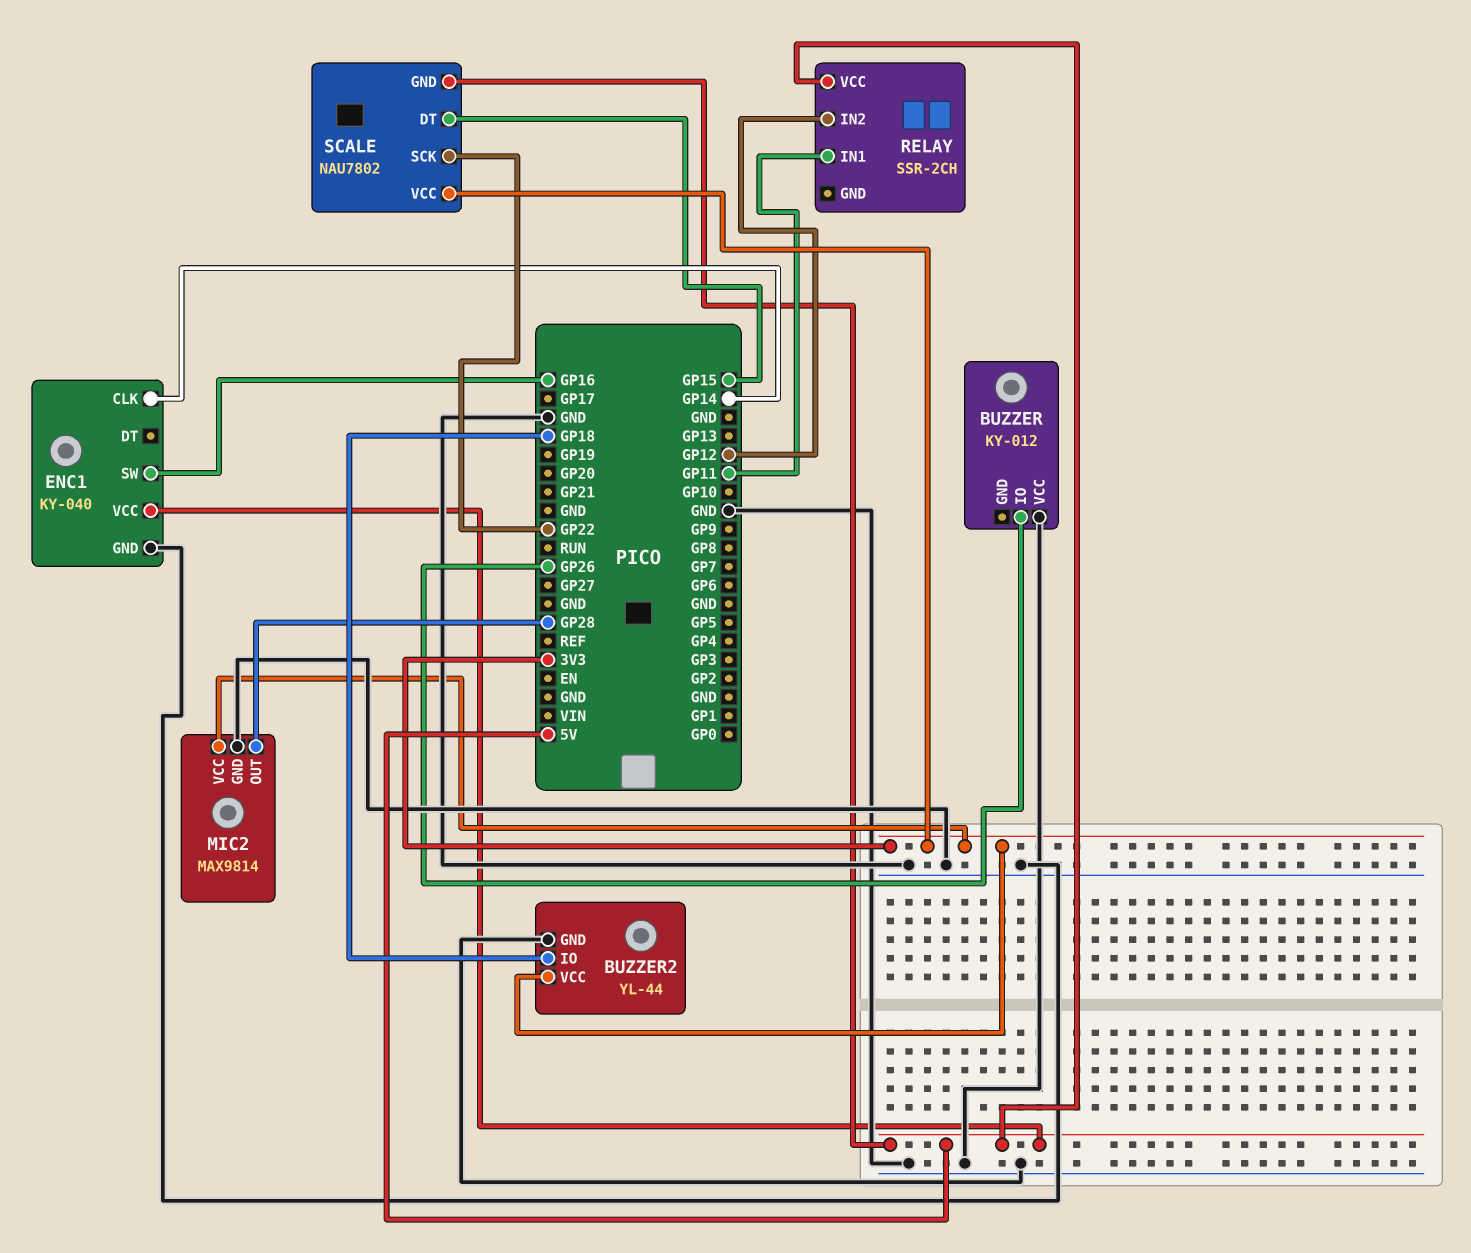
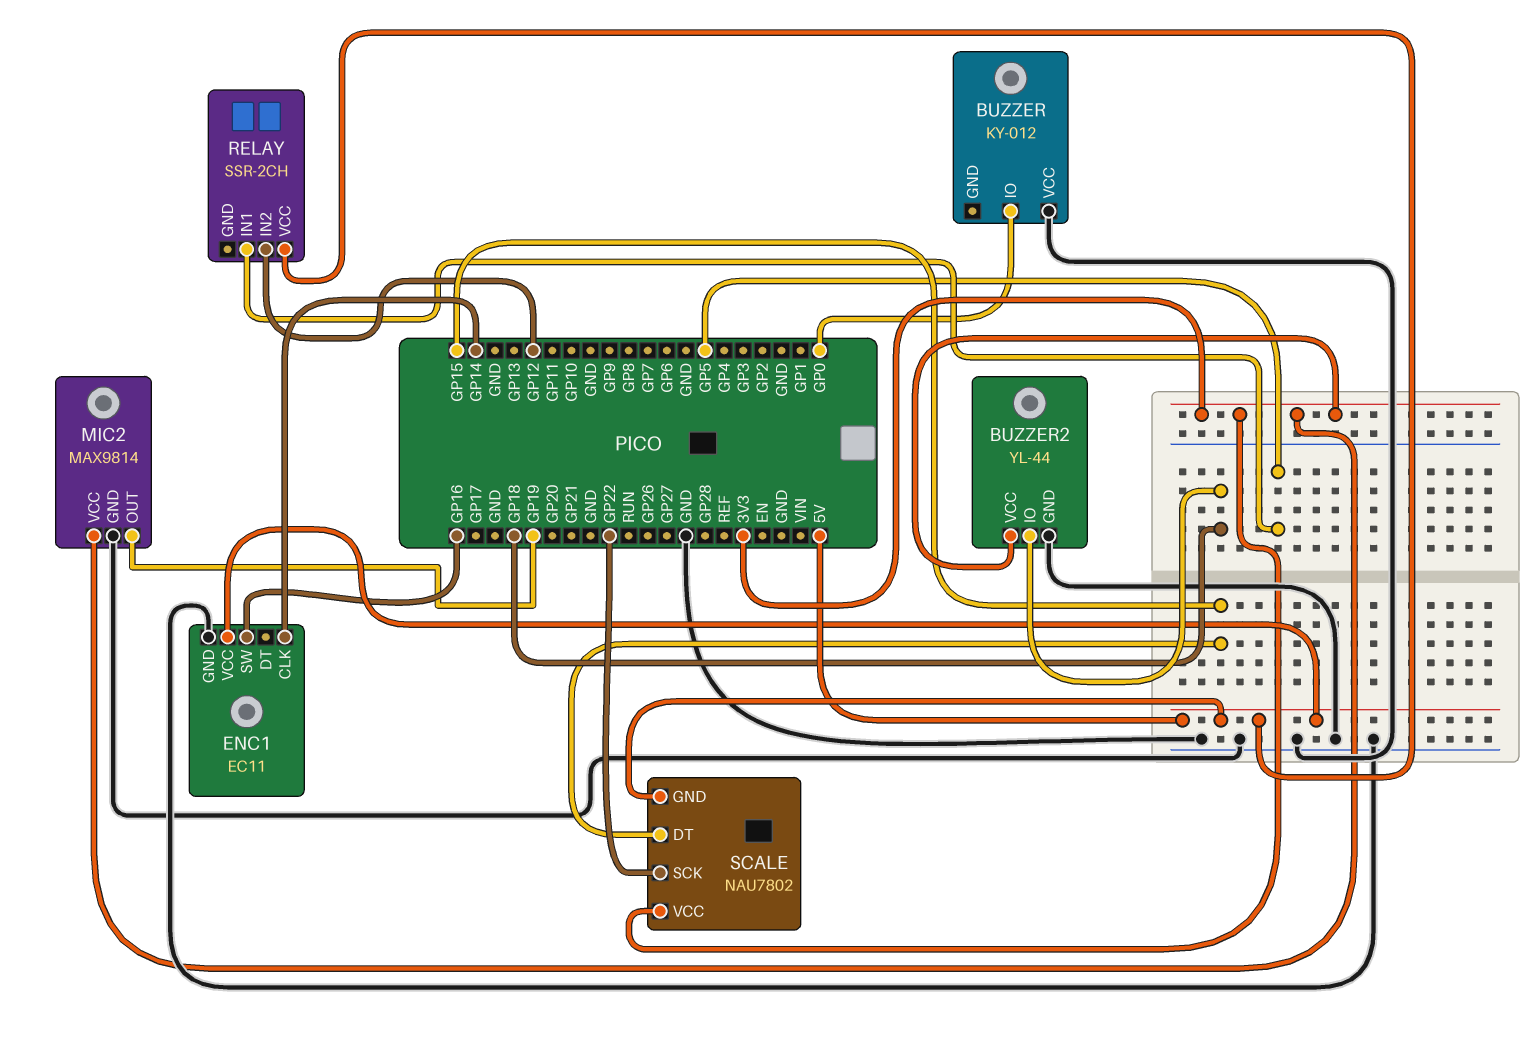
BUZZER pin IO: GP26 -> GP0
ENC1: KY-040 -> EC11
MIC2 pin OUT: GP28 -> GP19
RELAY pin IN1: GP11 -> GP5

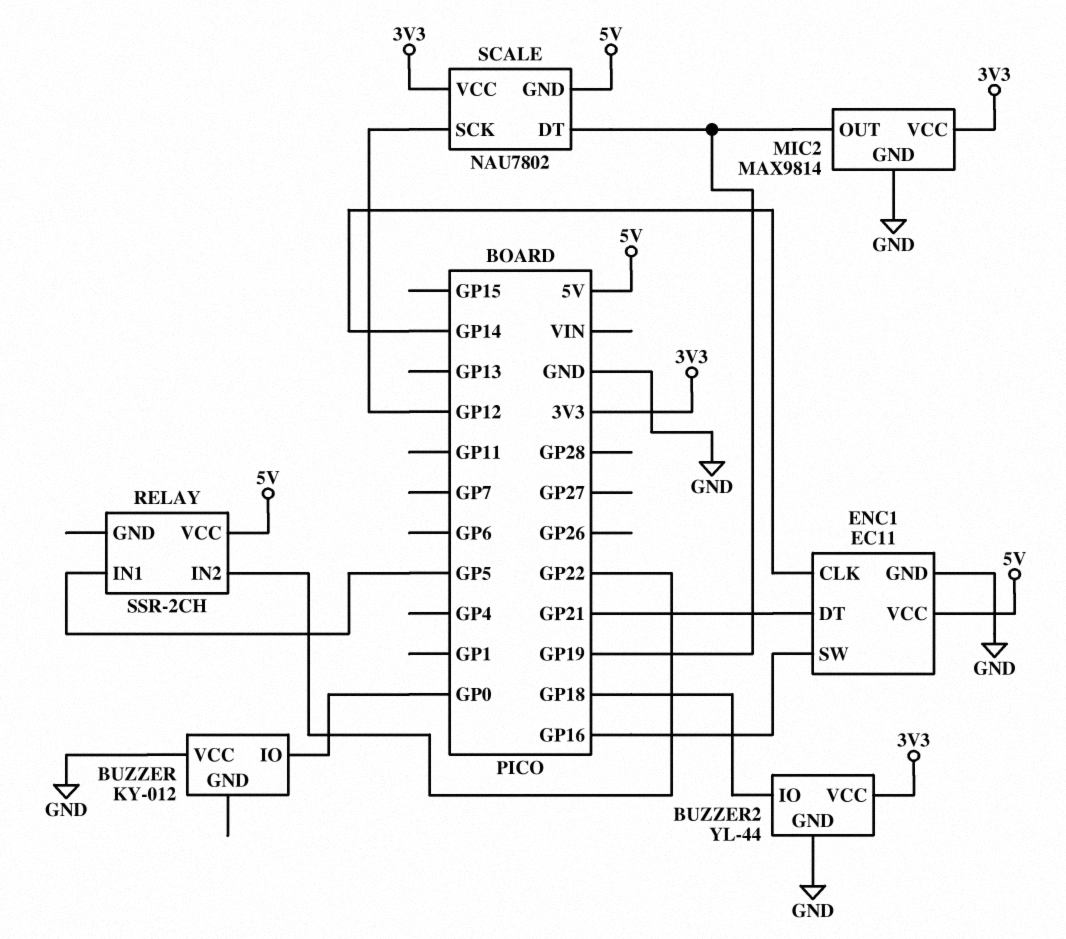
ENC1 pin DT: none -> GP21
RELAY pin IN2: GP12 -> GP22
SCALE pin DT: GP15 -> GP19
SCALE pin SCK: GP22 -> GP12

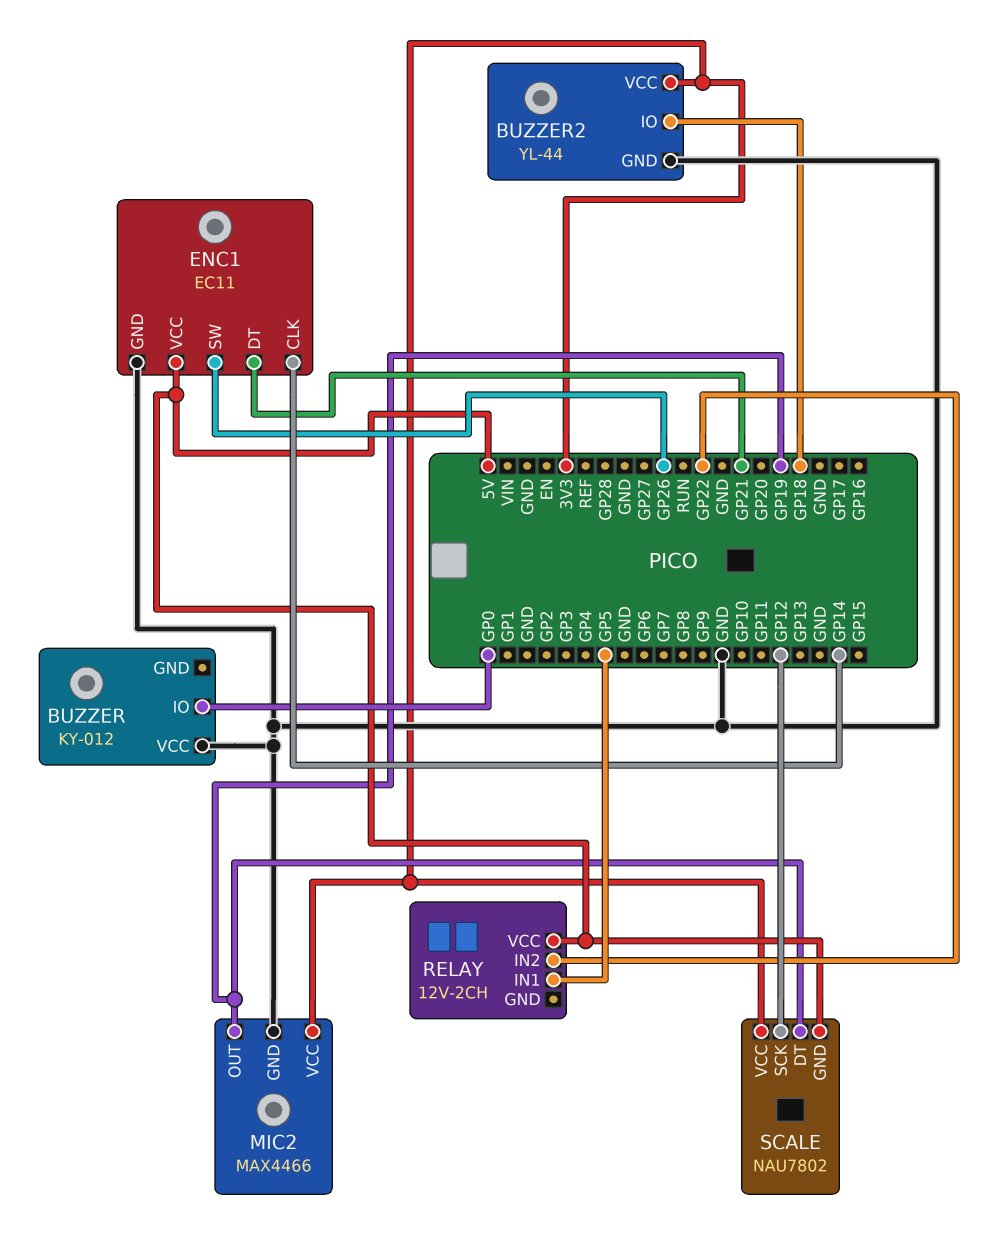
ENC1 pin SW: GP16 -> GP26
MIC2: MAX9814 -> MAX4466
RELAY: SSR-2CH -> 12V-2CH

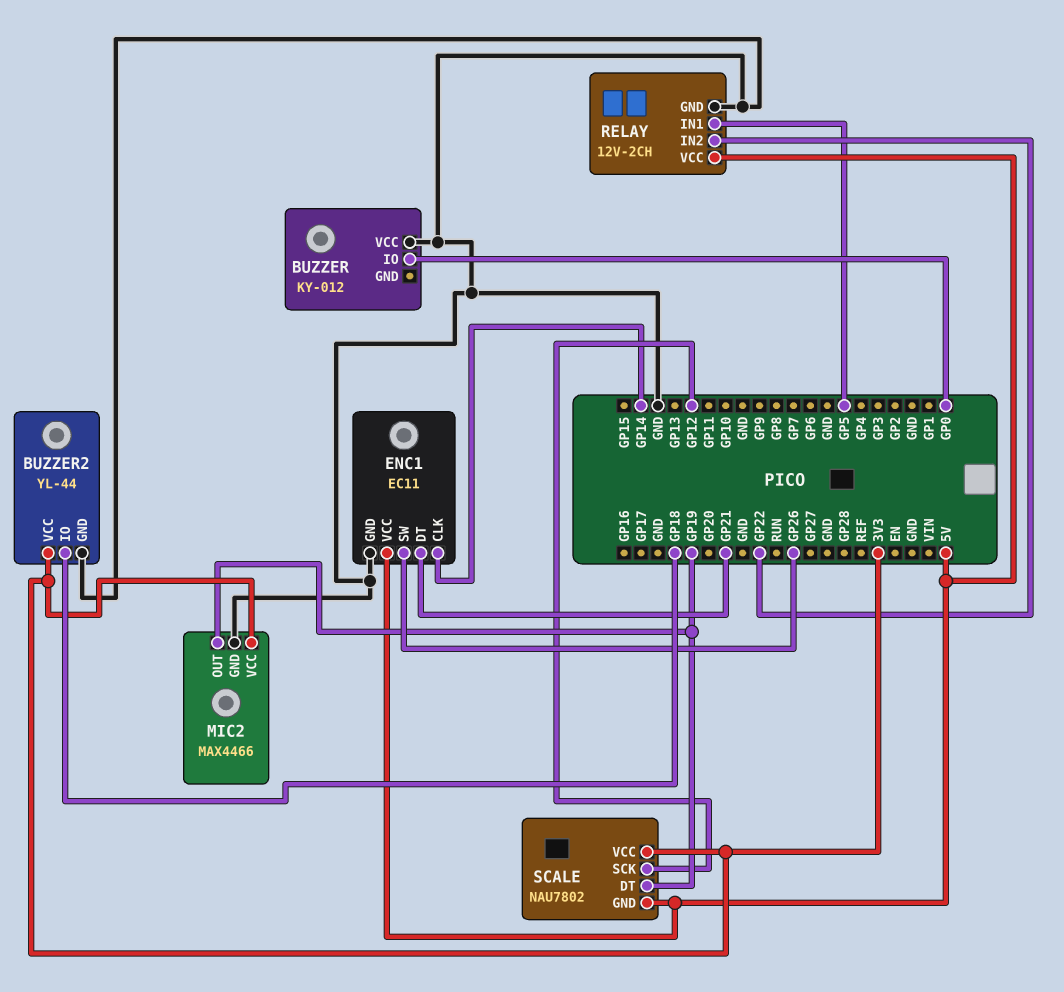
RELAY pin GND: none -> GND

